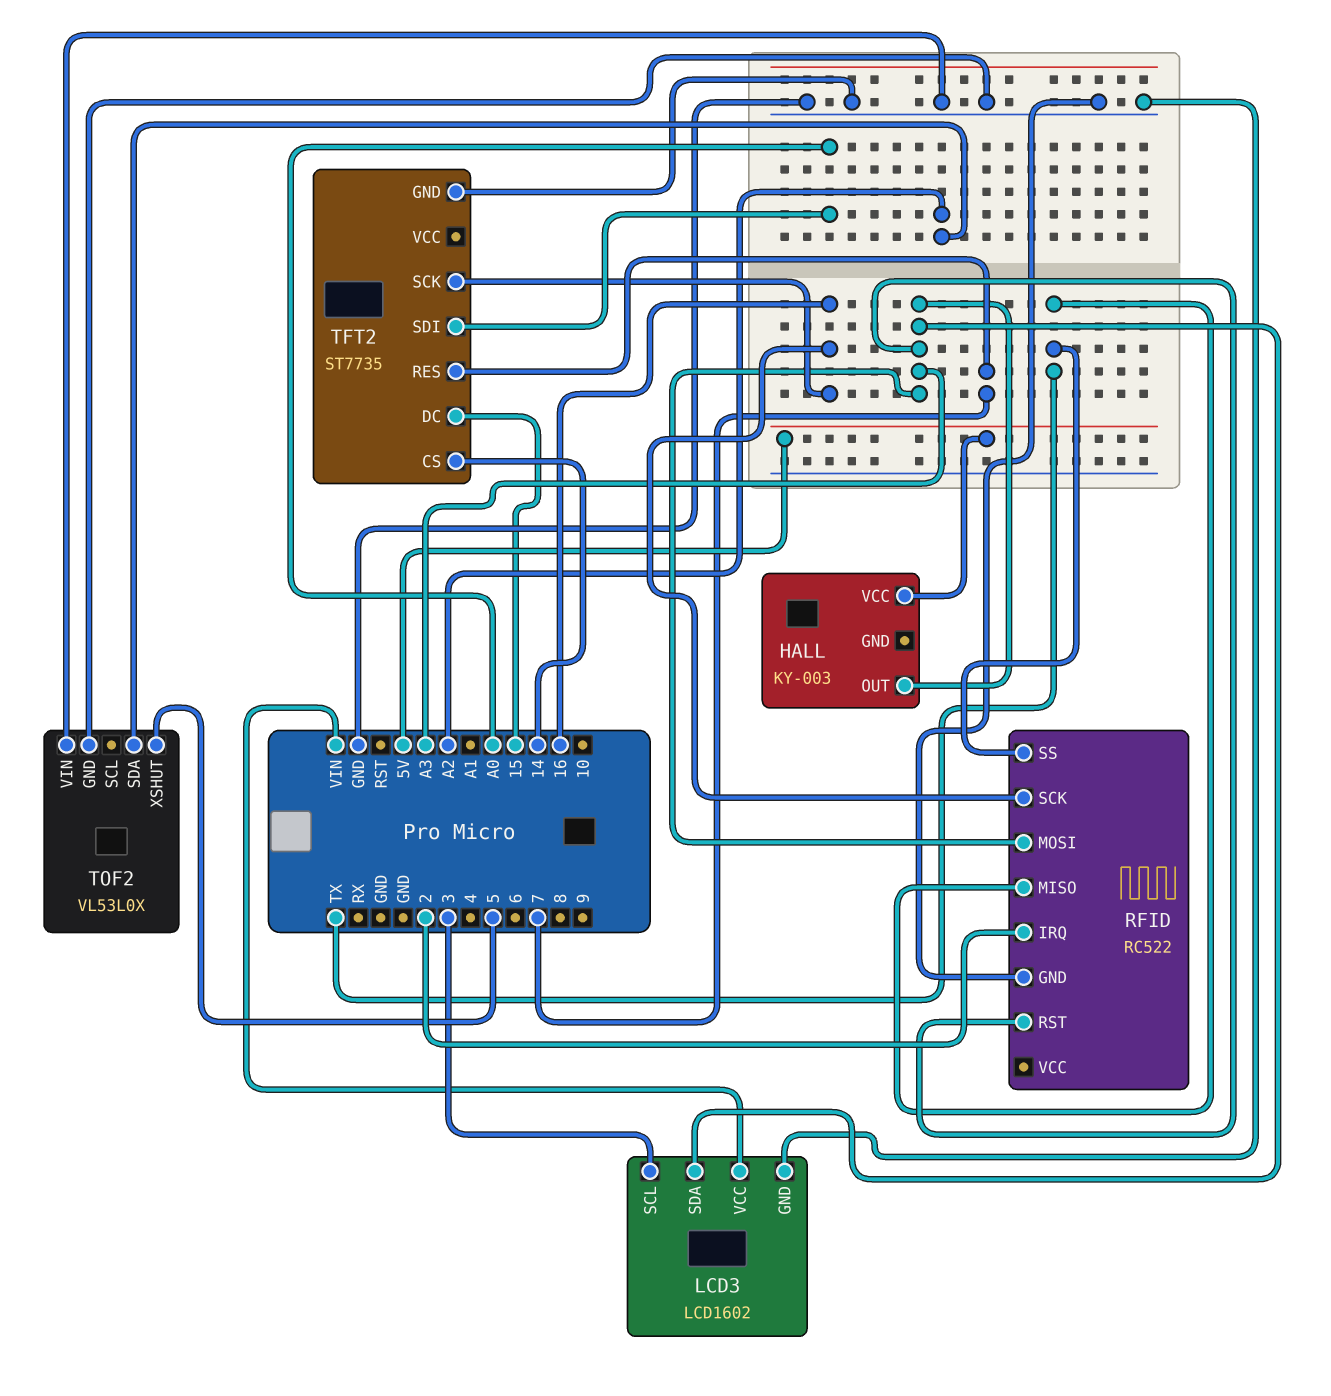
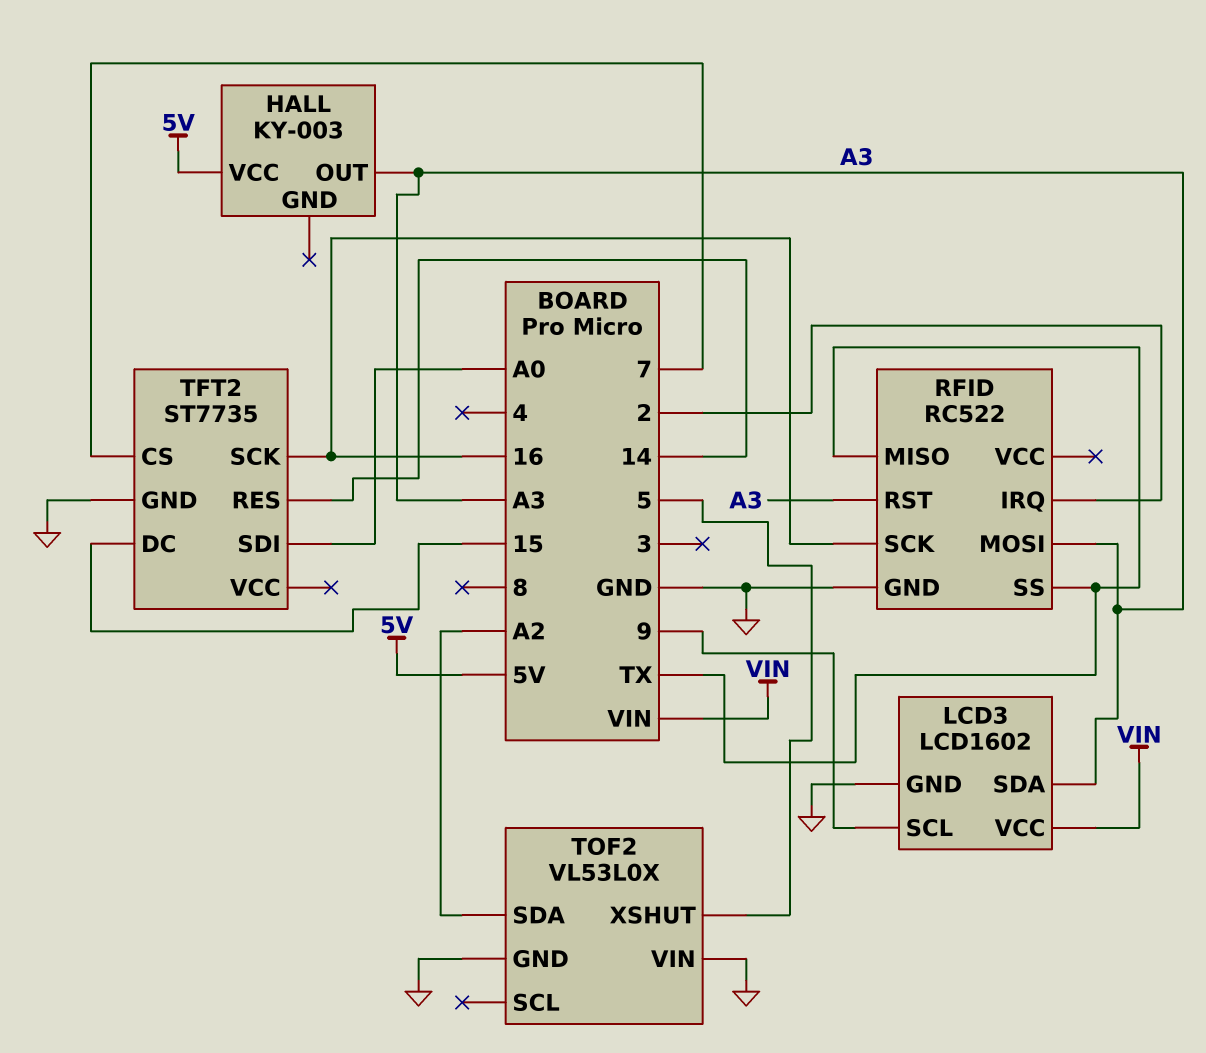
LCD3 pin SCL: 3 -> 9
TFT2 pin CS: 14 -> 7
TFT2 pin RES: 7 -> 14

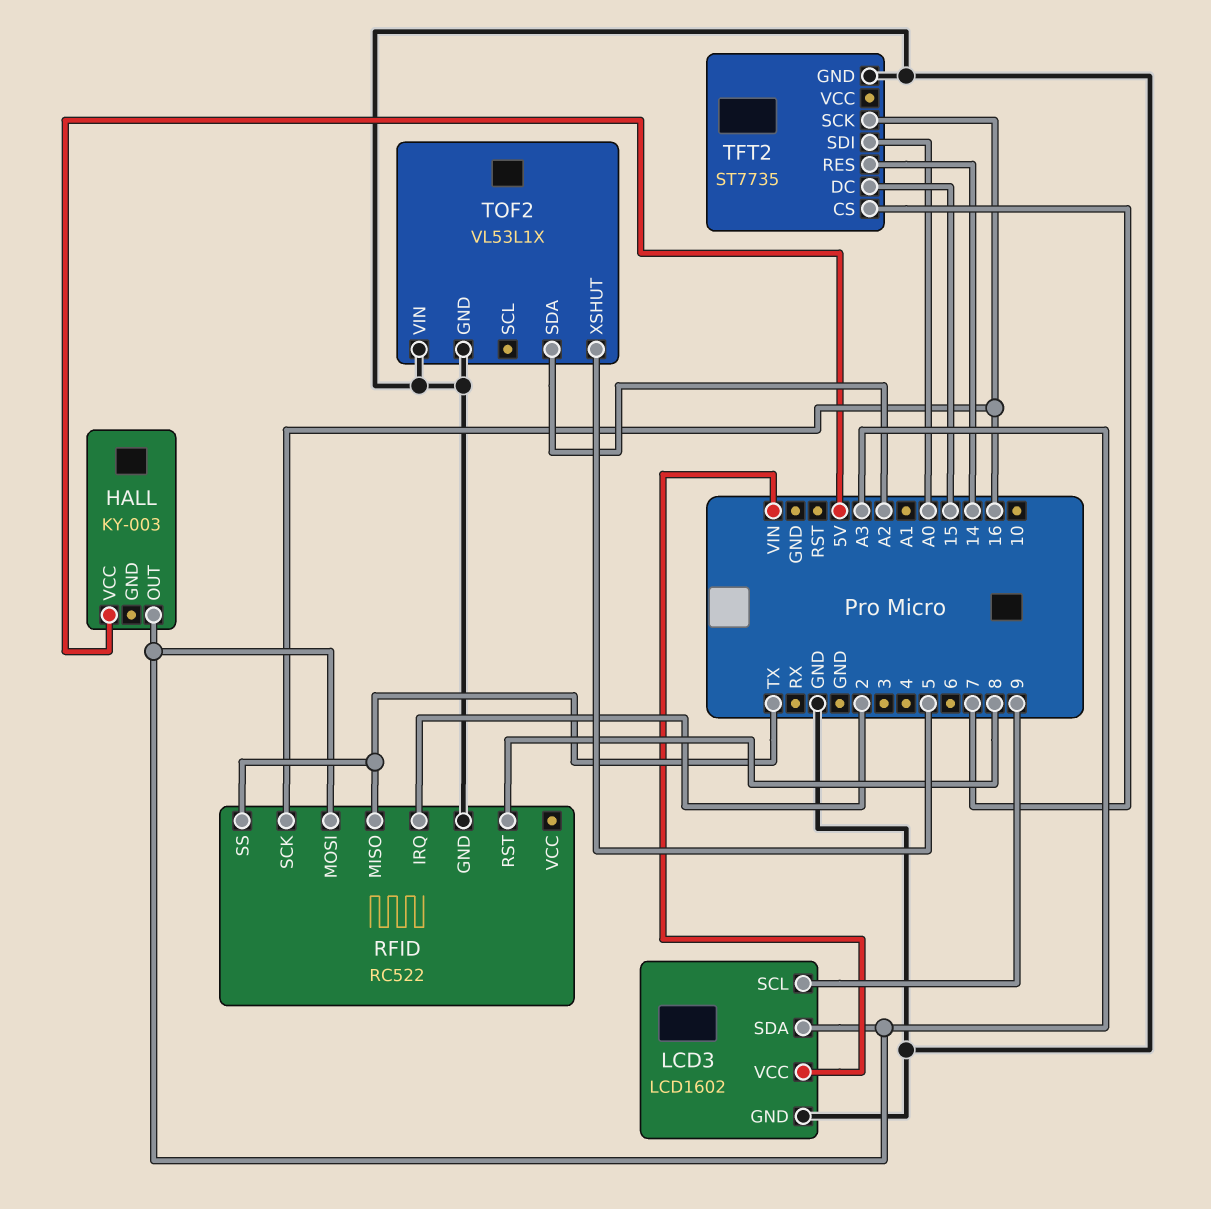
RFID pin RST: A3 -> 8
TOF2: VL53L0X -> VL53L1X

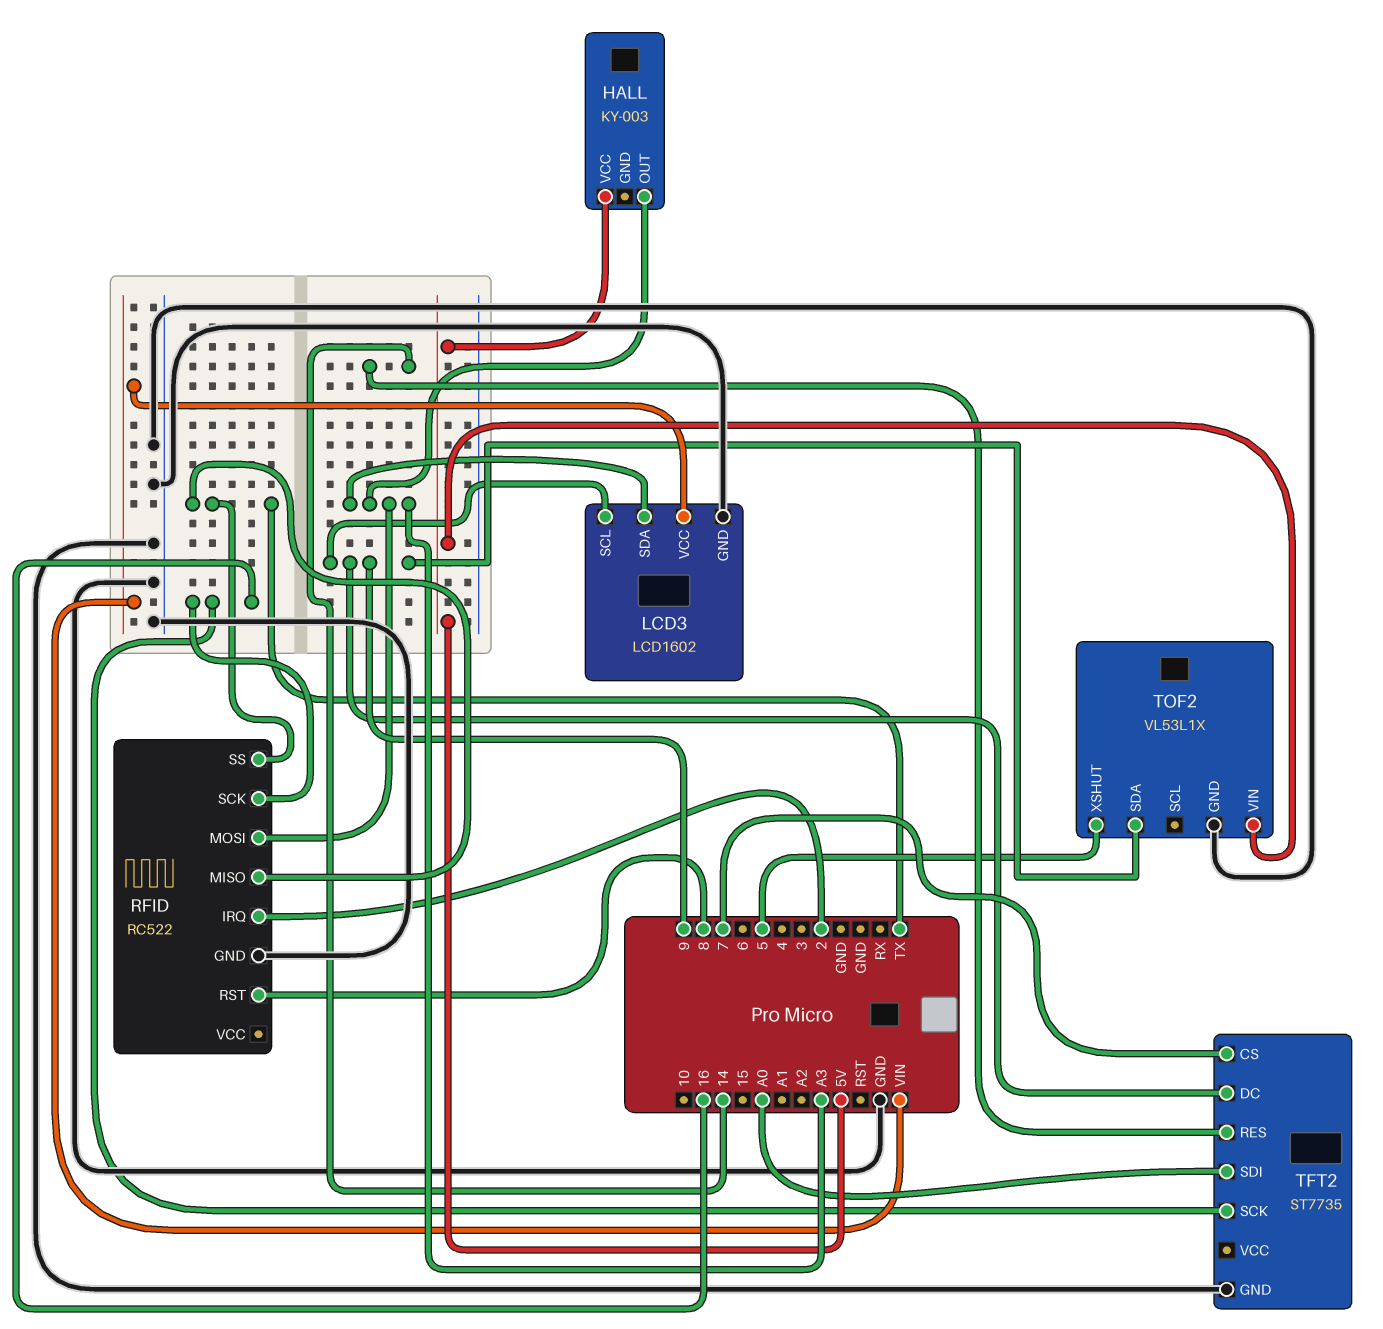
TFT2 pin DC: 15 -> 9
TOF2 pin SDA: A2 -> 9
TOF2 pin VIN: GND -> 5V

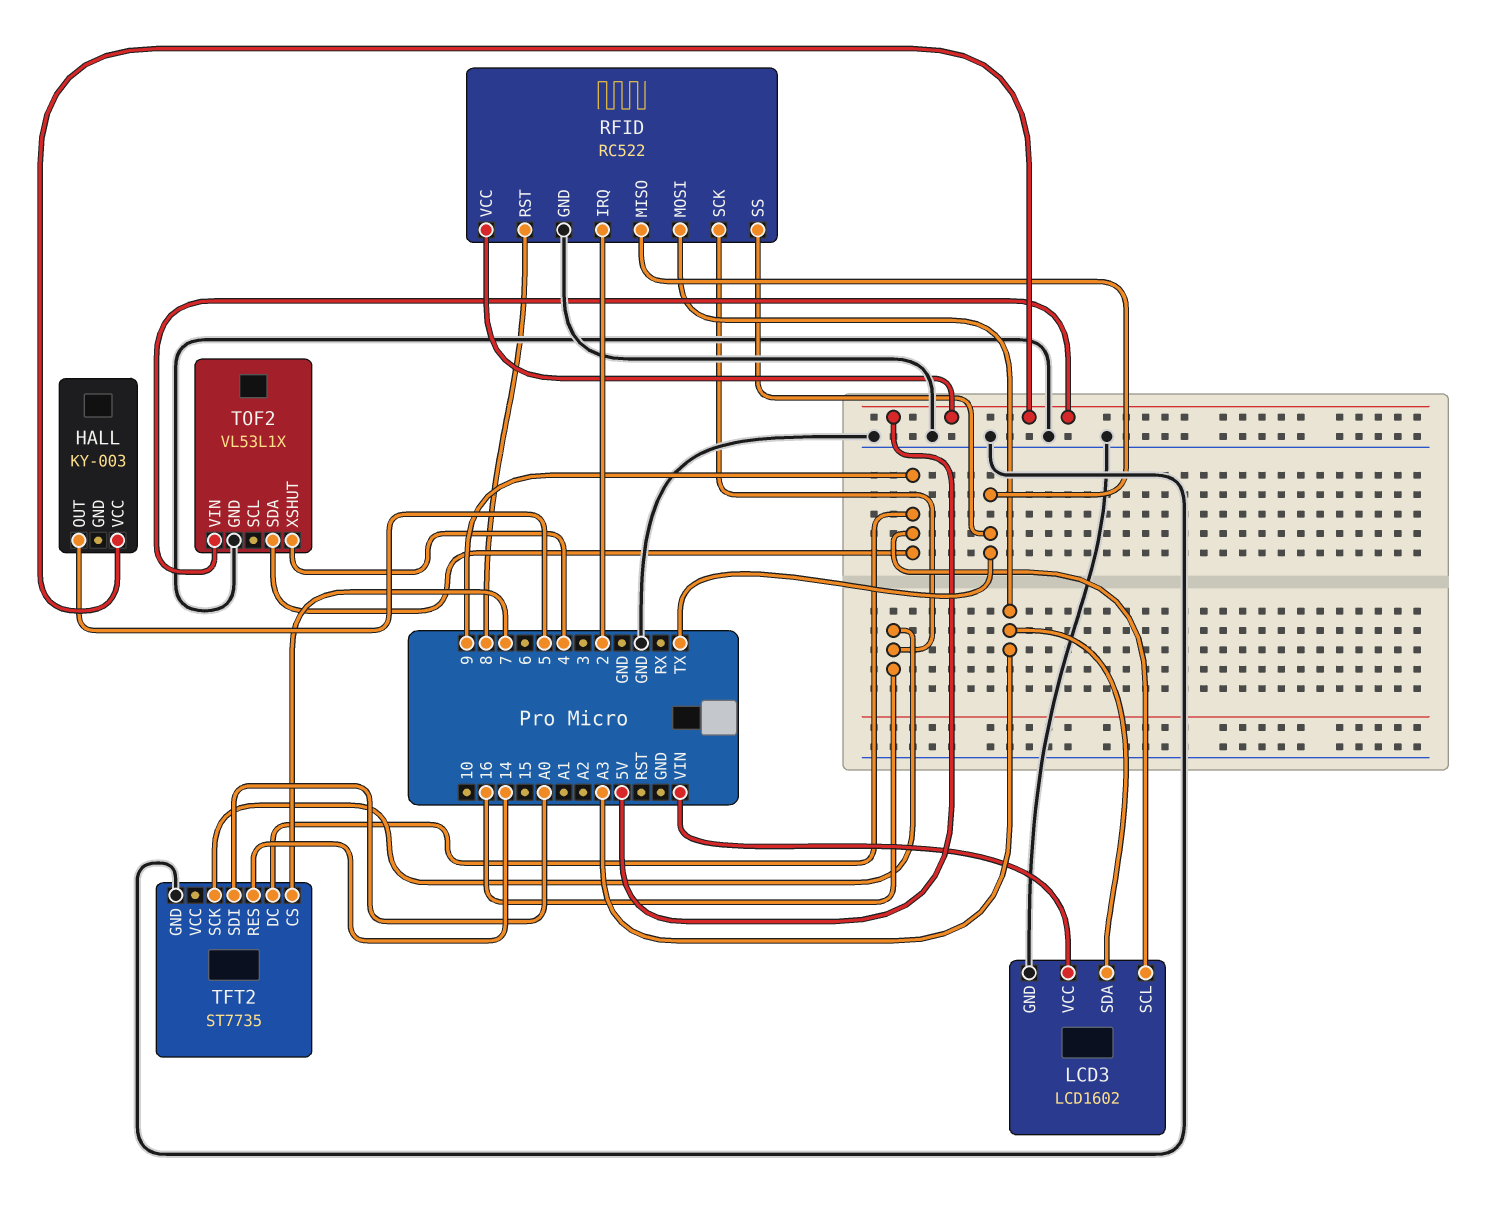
HALL pin OUT: A3 -> 5
RFID pin VCC: none -> 5V
TOF2 pin XSHUT: 5 -> 4

